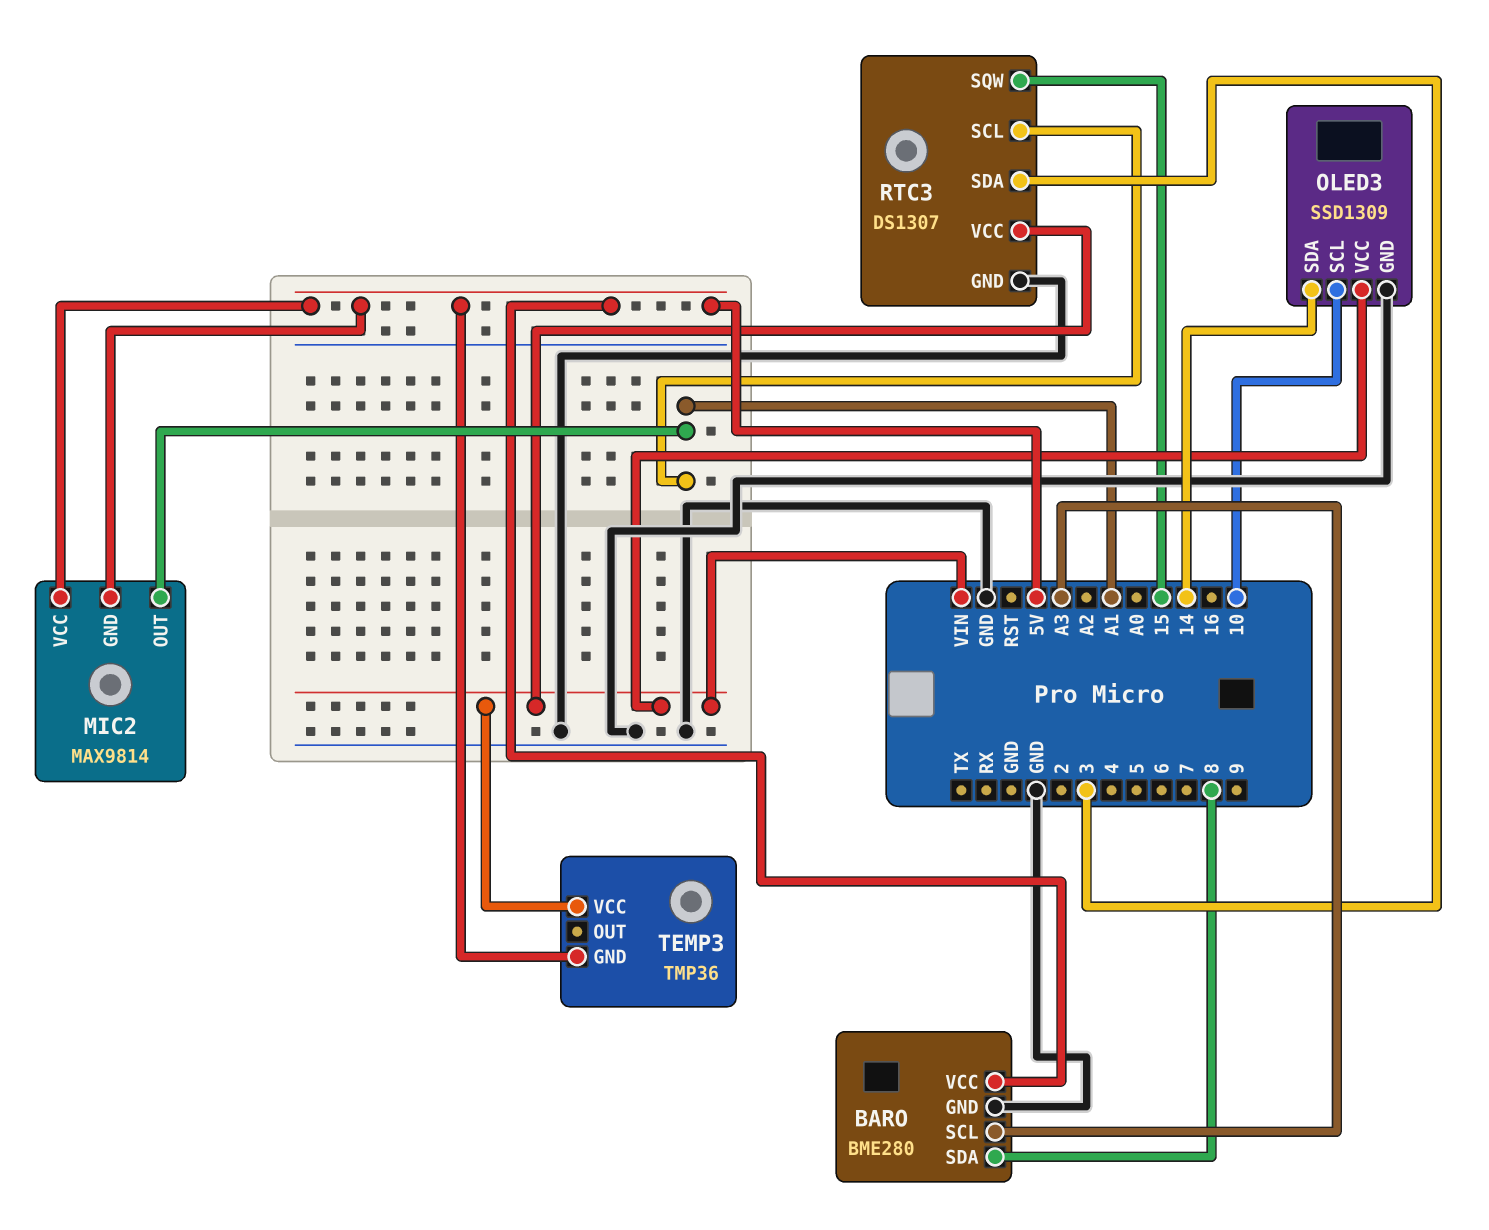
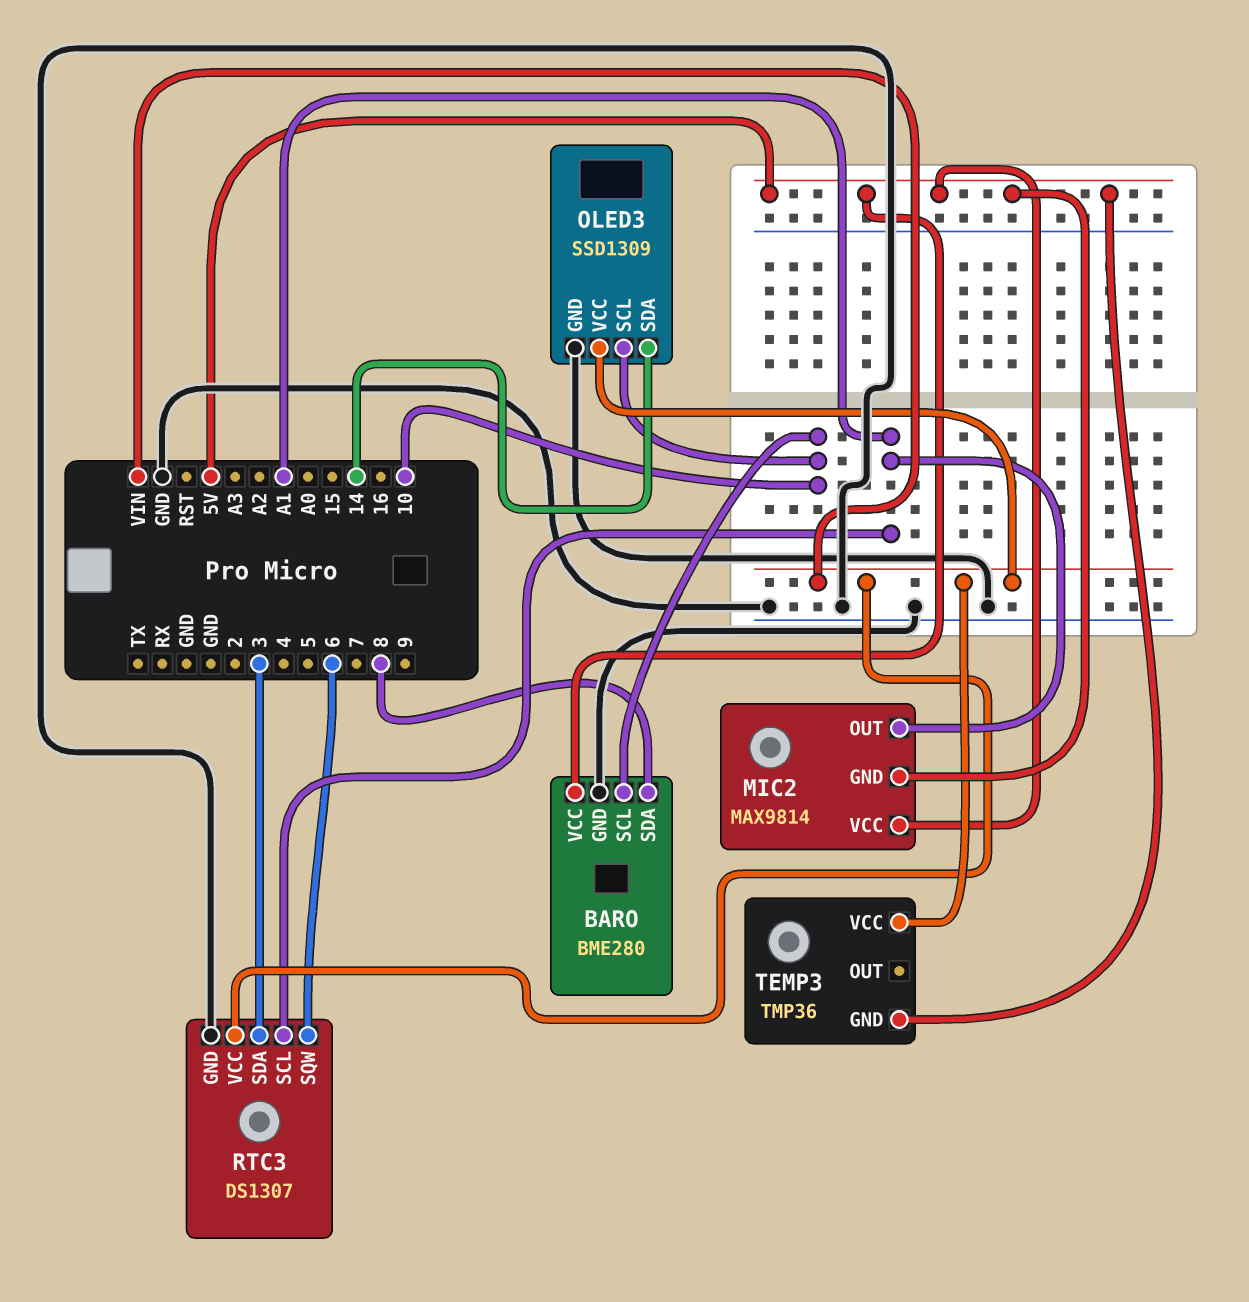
BARO pin SCL: A3 -> 10
RTC3 pin SQW: 15 -> 6

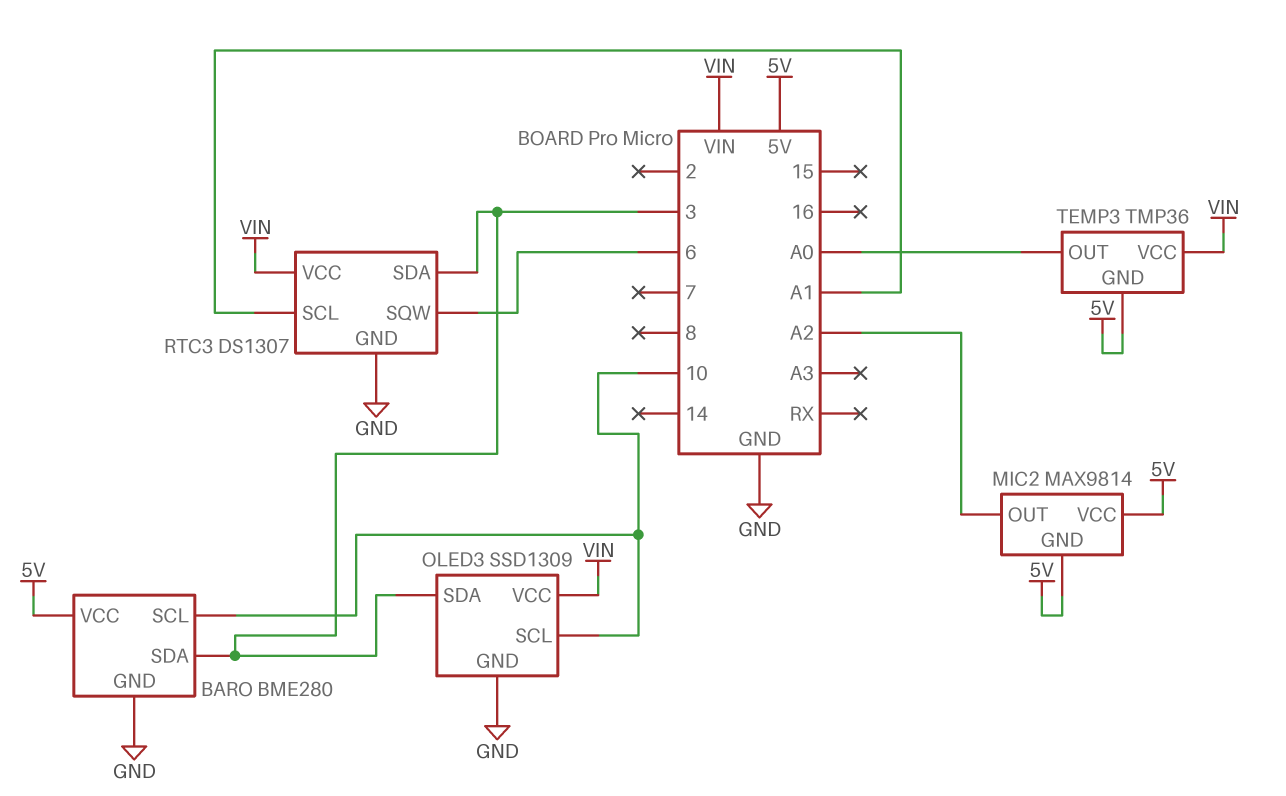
BARO pin SDA: 8 -> 3
MIC2 pin OUT: A1 -> A2
OLED3 pin SDA: 14 -> 3
TEMP3 pin OUT: none -> A0

